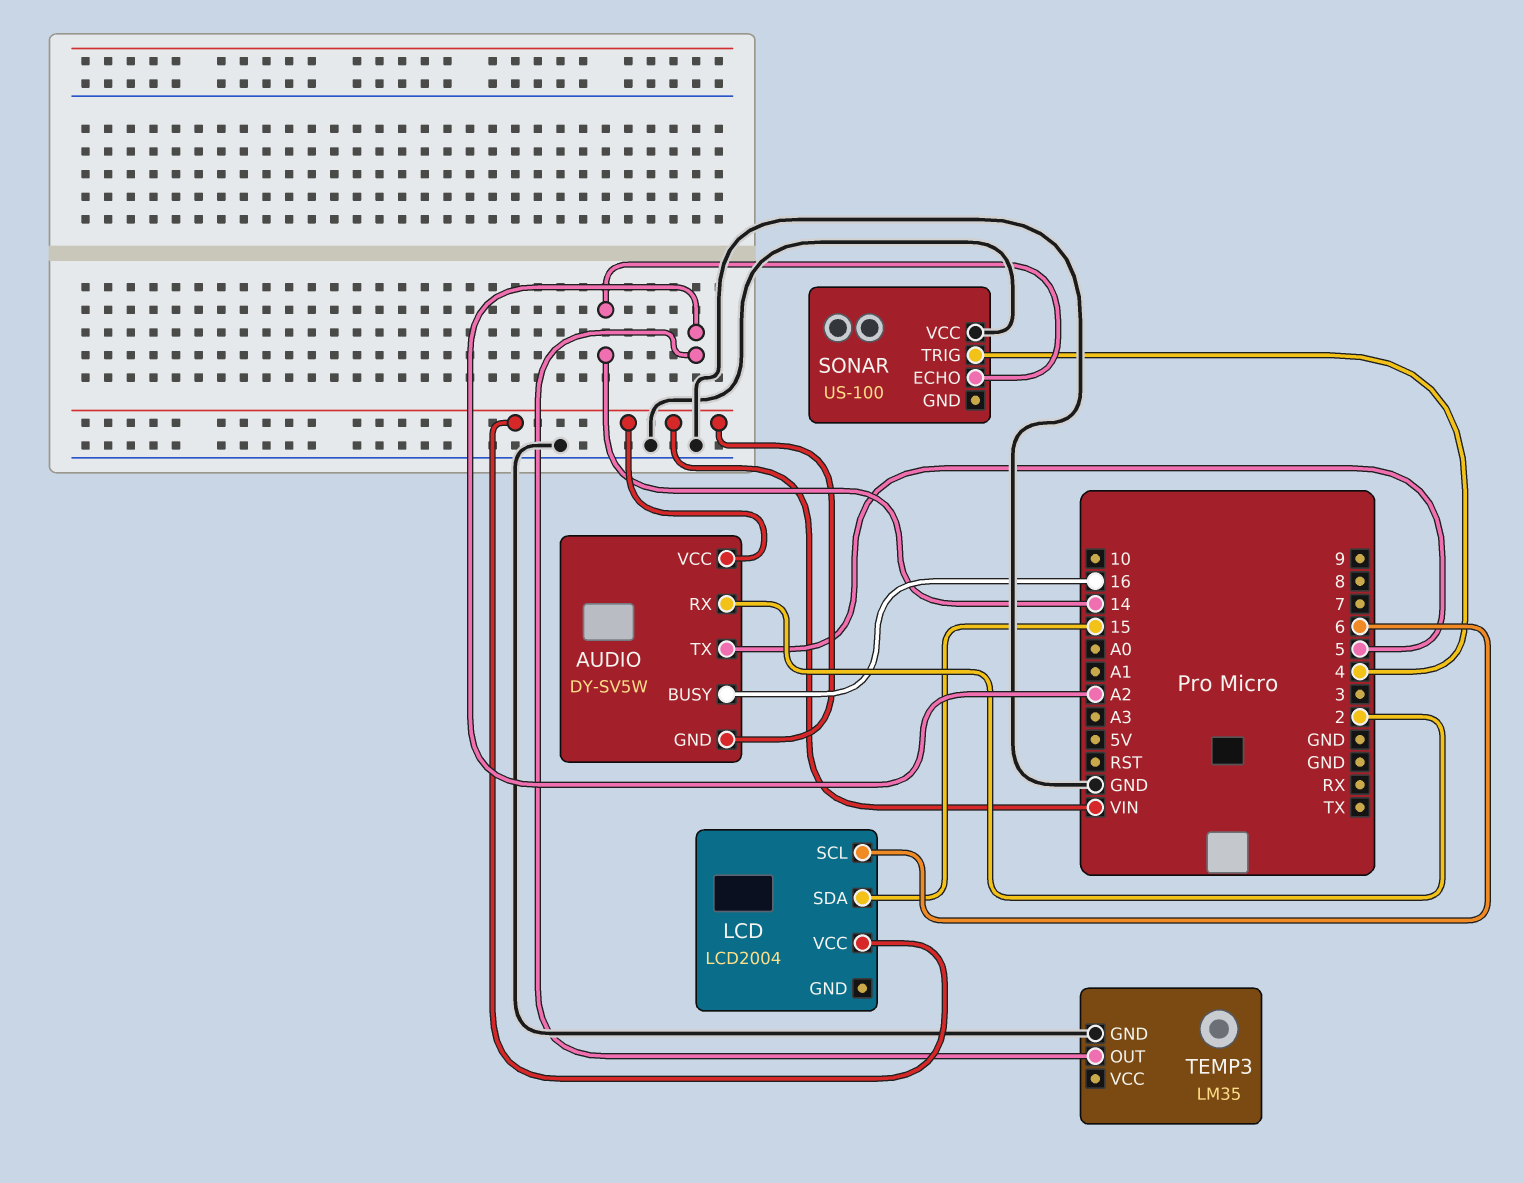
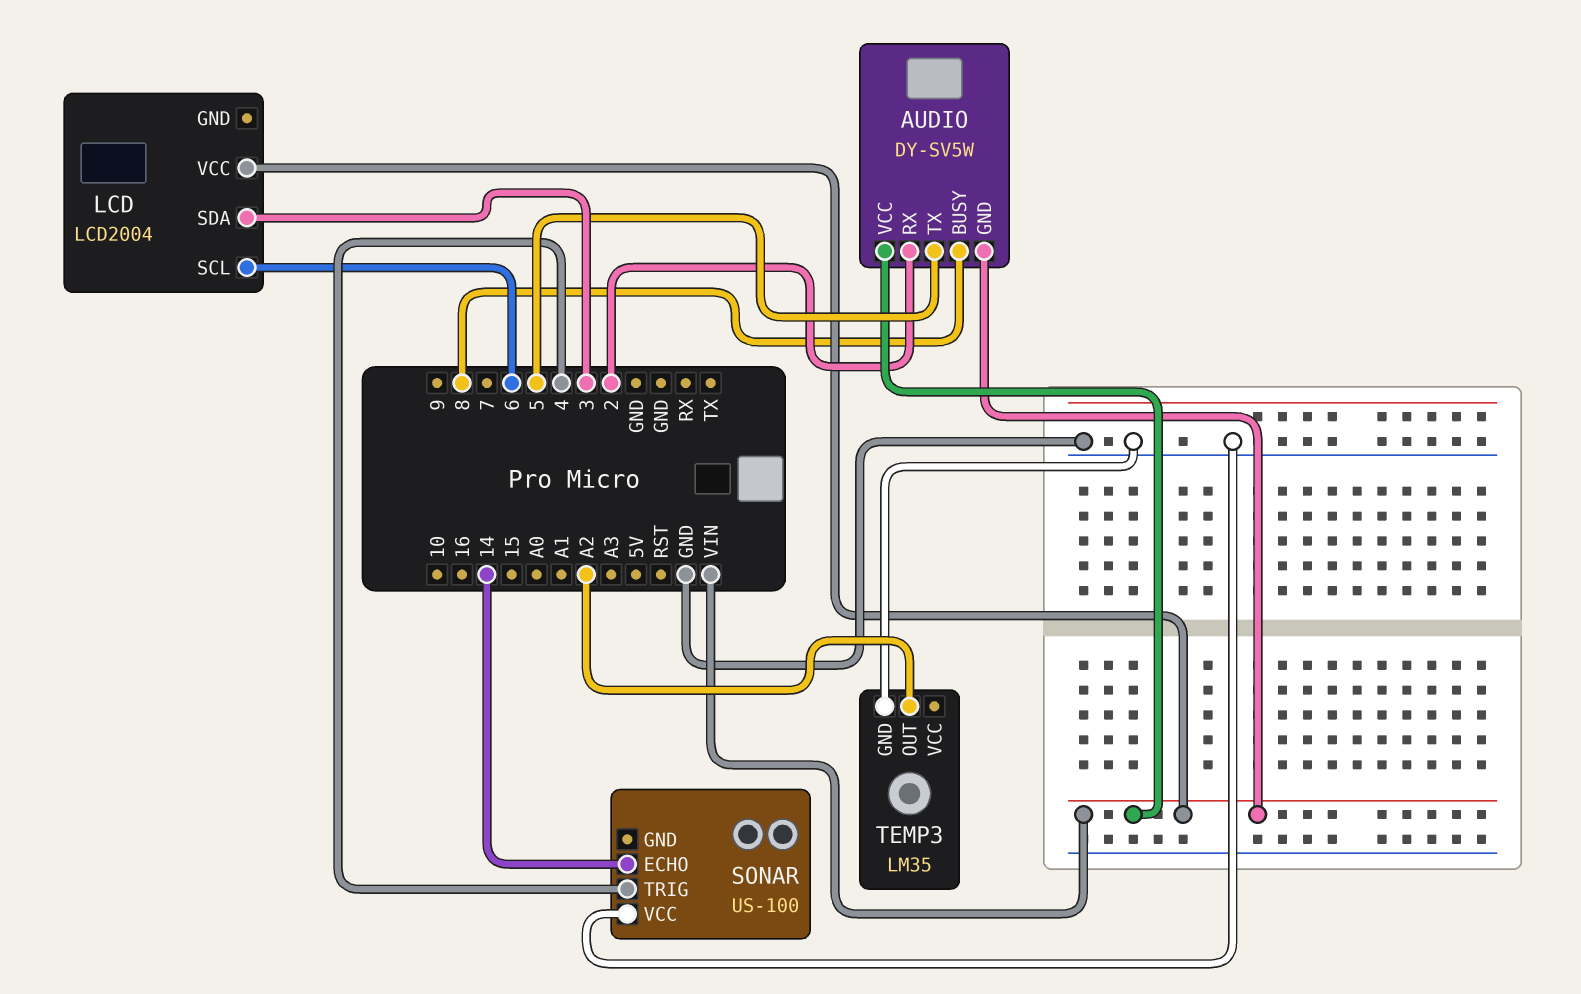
AUDIO pin BUSY: 16 -> 8
LCD pin SDA: 15 -> 3

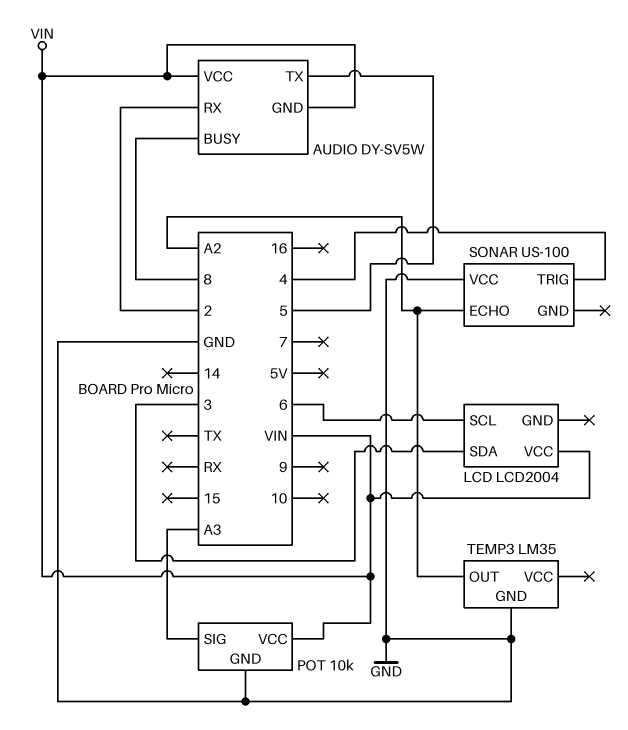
POT: none -> 10k
POT pin GND: none -> GND
POT pin SIG: none -> A3
POT pin VCC: none -> VIN
SONAR pin ECHO: 14 -> A2

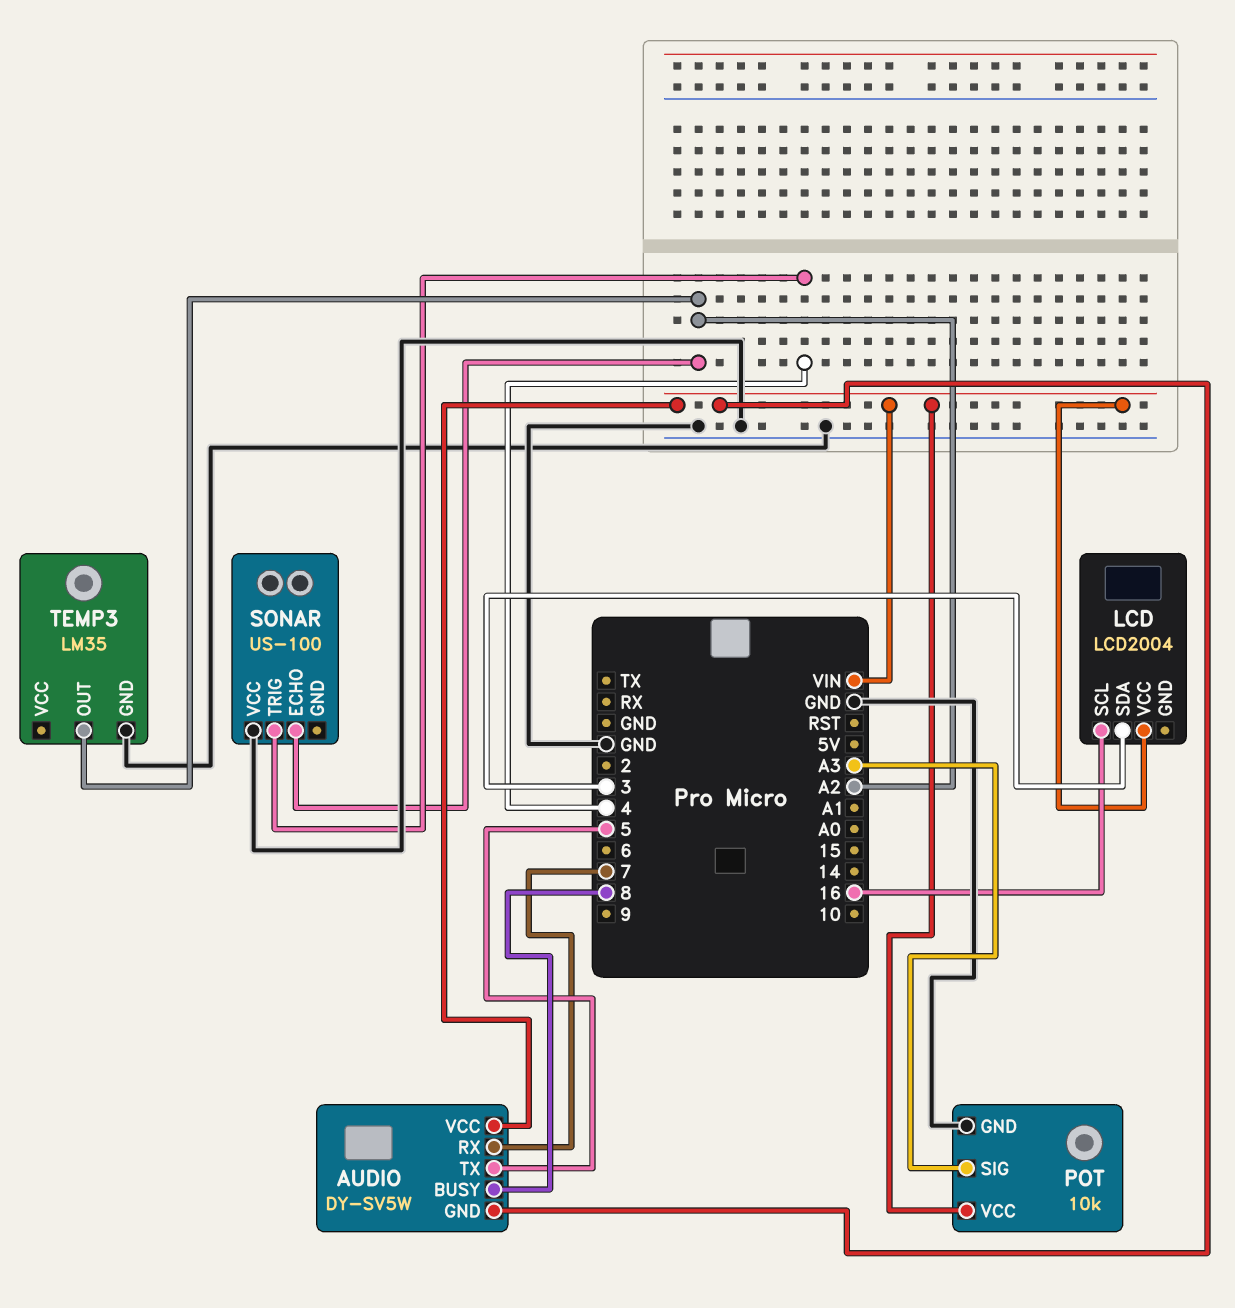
AUDIO pin RX: 2 -> 7
LCD pin SCL: 6 -> 16

